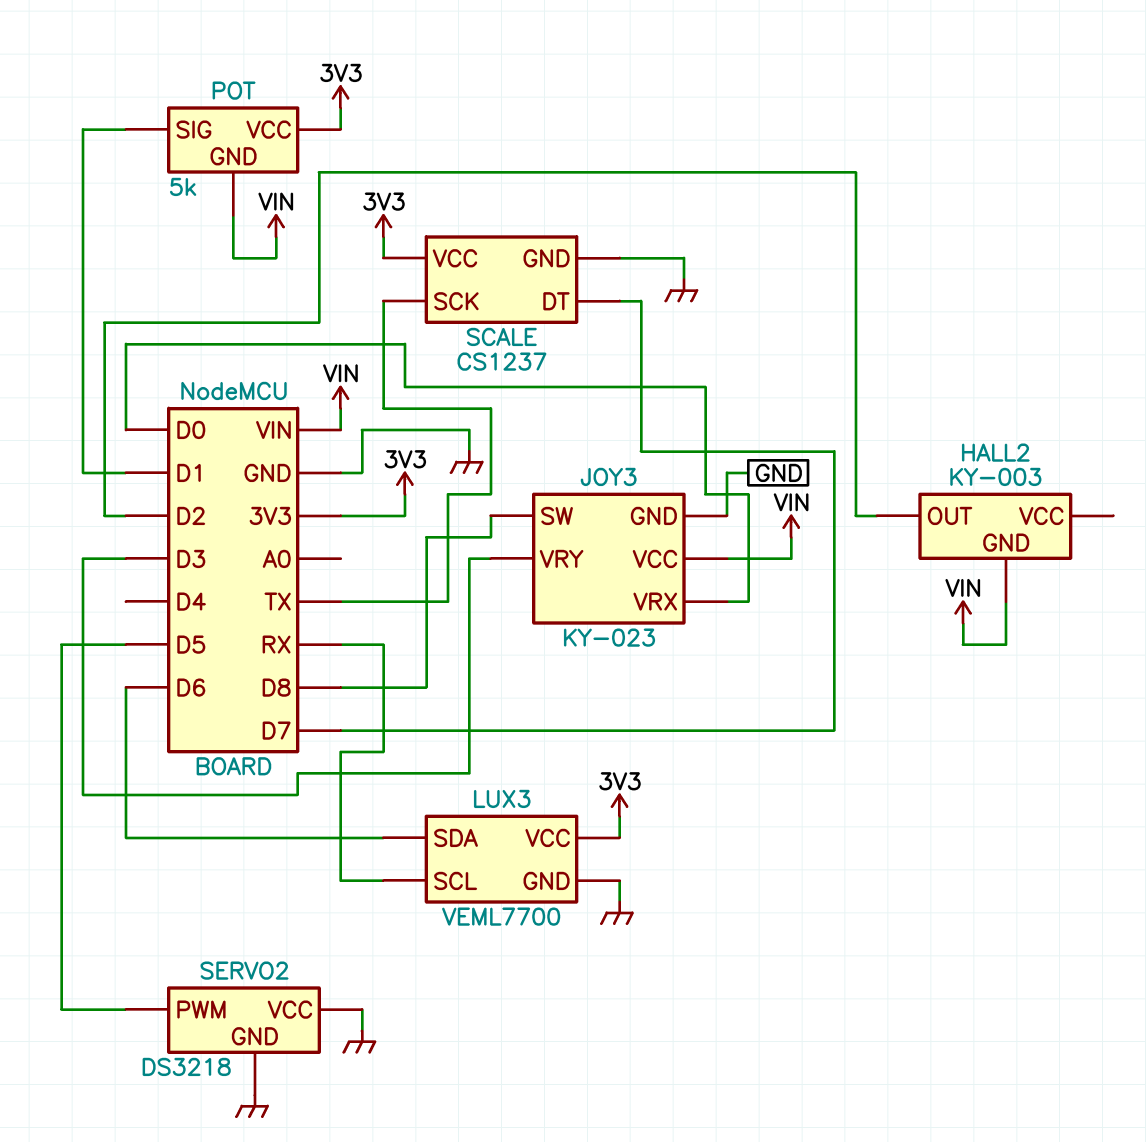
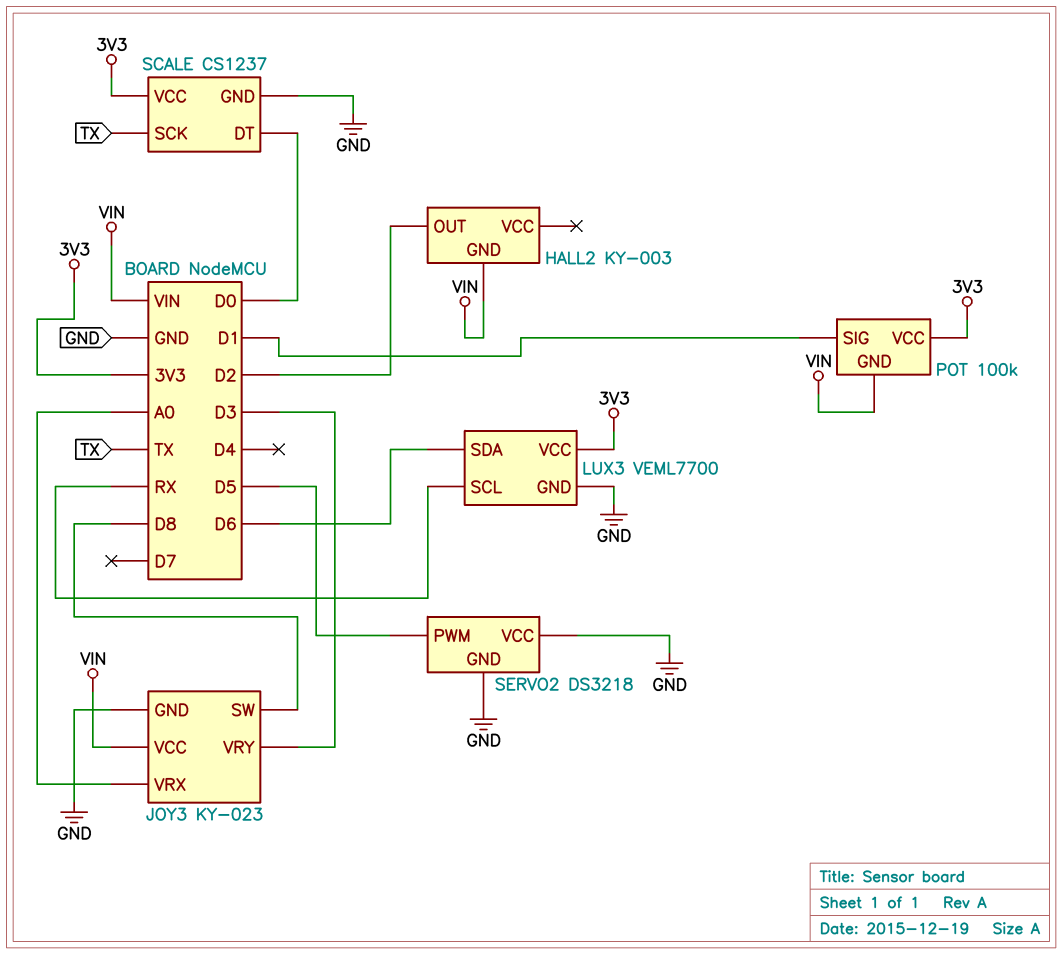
JOY3 pin VRX: D0 -> A0
POT: 5k -> 100k
SCALE pin DT: D7 -> D0

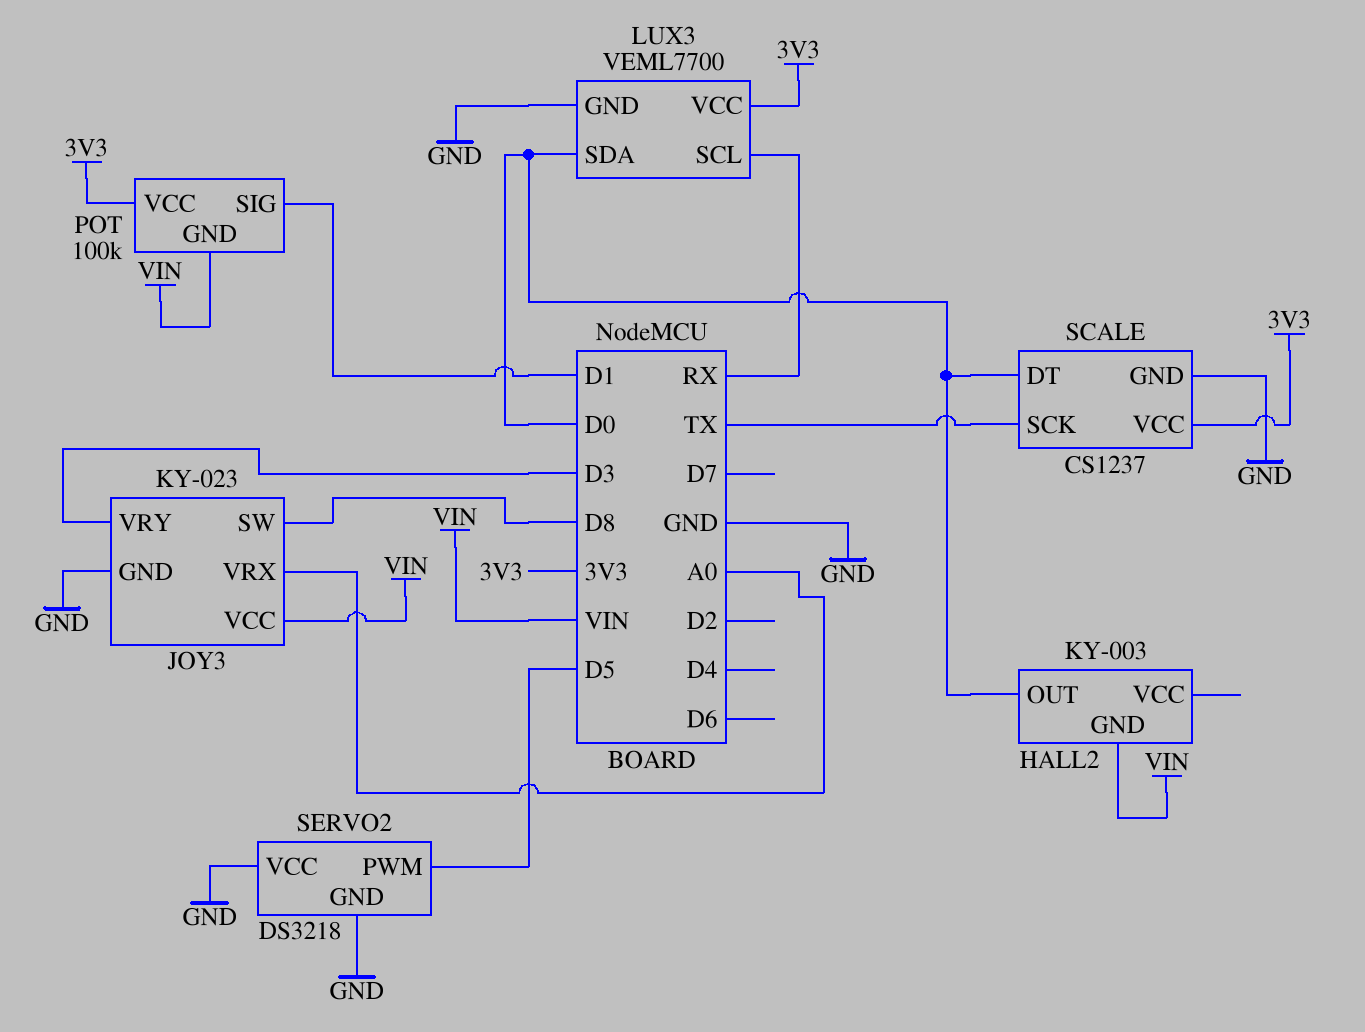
HALL2 pin OUT: D2 -> D0
LUX3 pin SDA: D6 -> D0

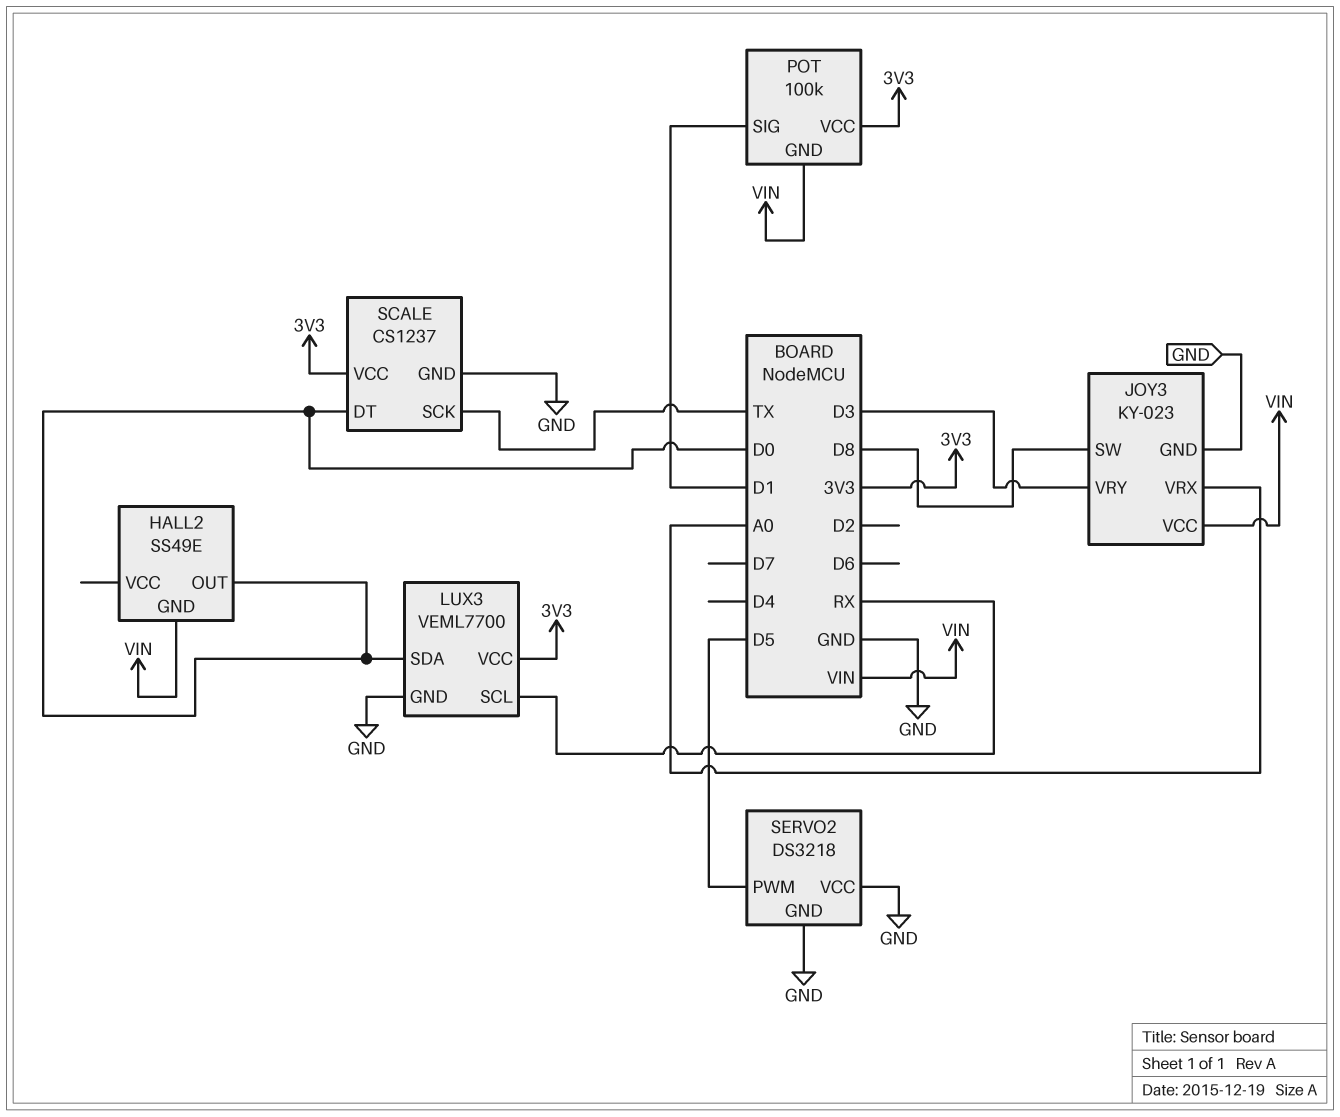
HALL2: KY-003 -> SS49E

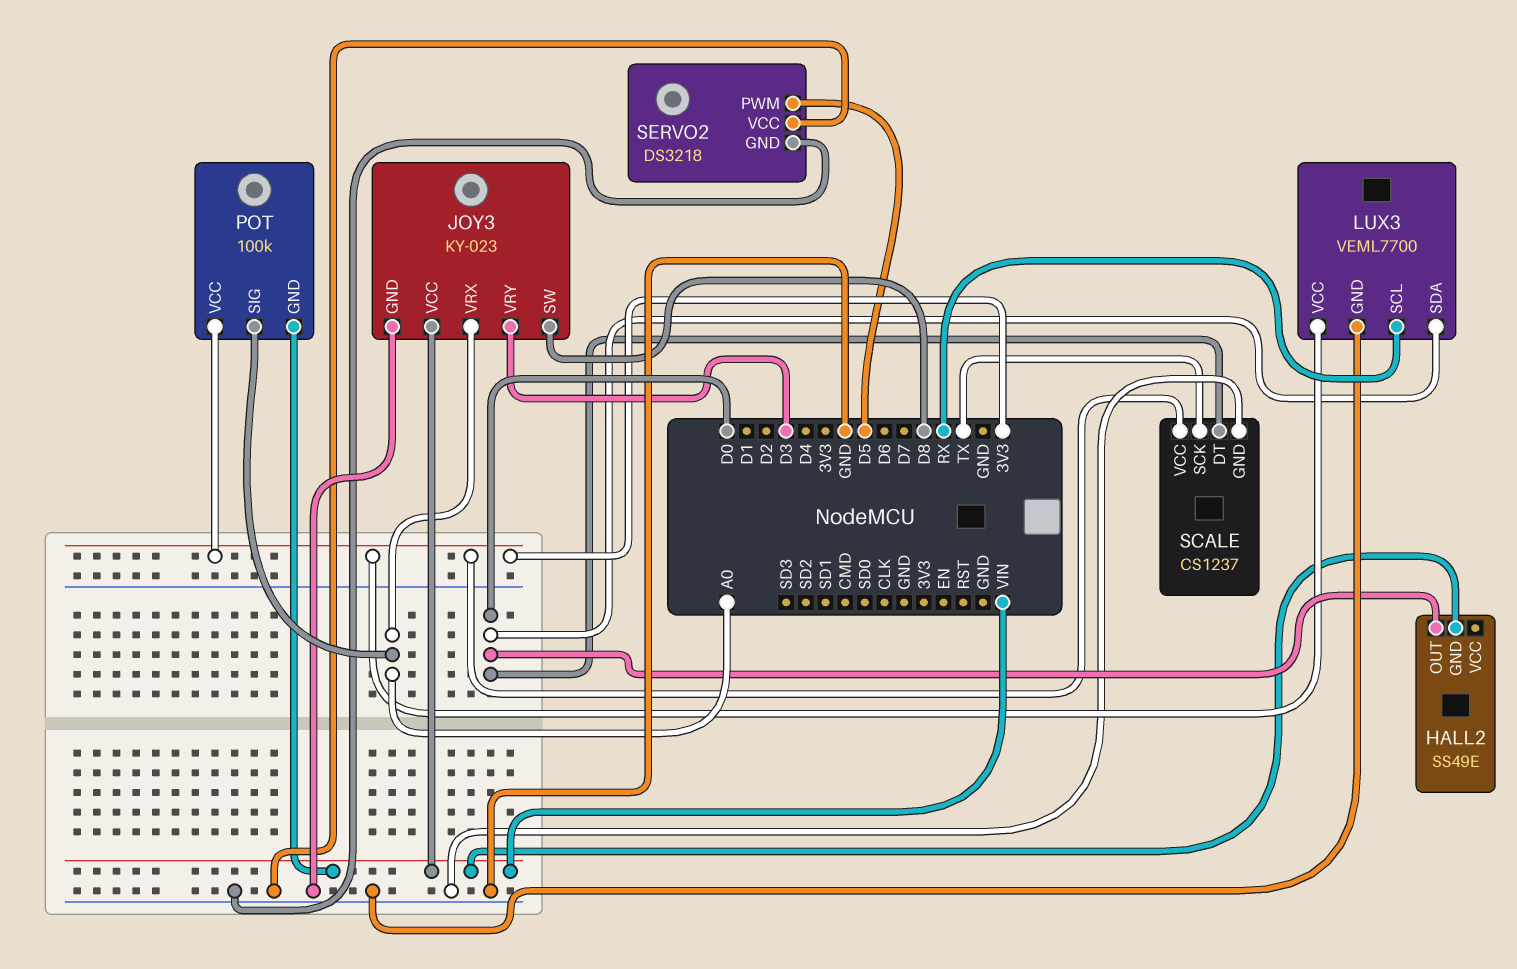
POT pin SIG: D1 -> A0

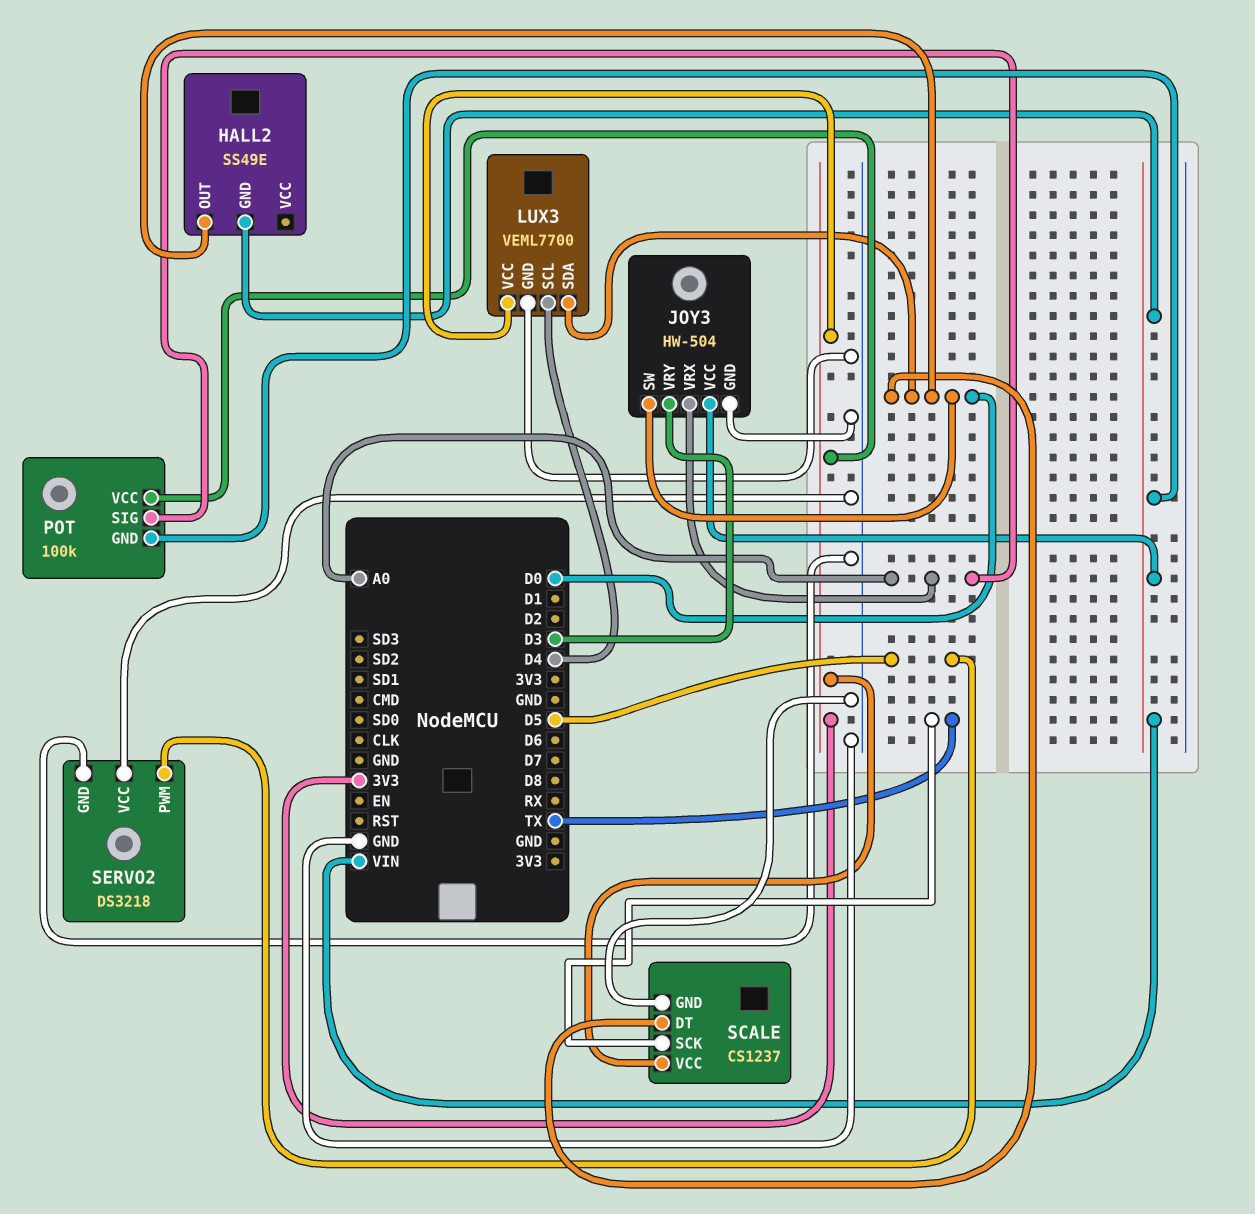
JOY3: KY-023 -> HW-504
JOY3 pin SW: D8 -> D0
LUX3 pin SCL: RX -> D4

